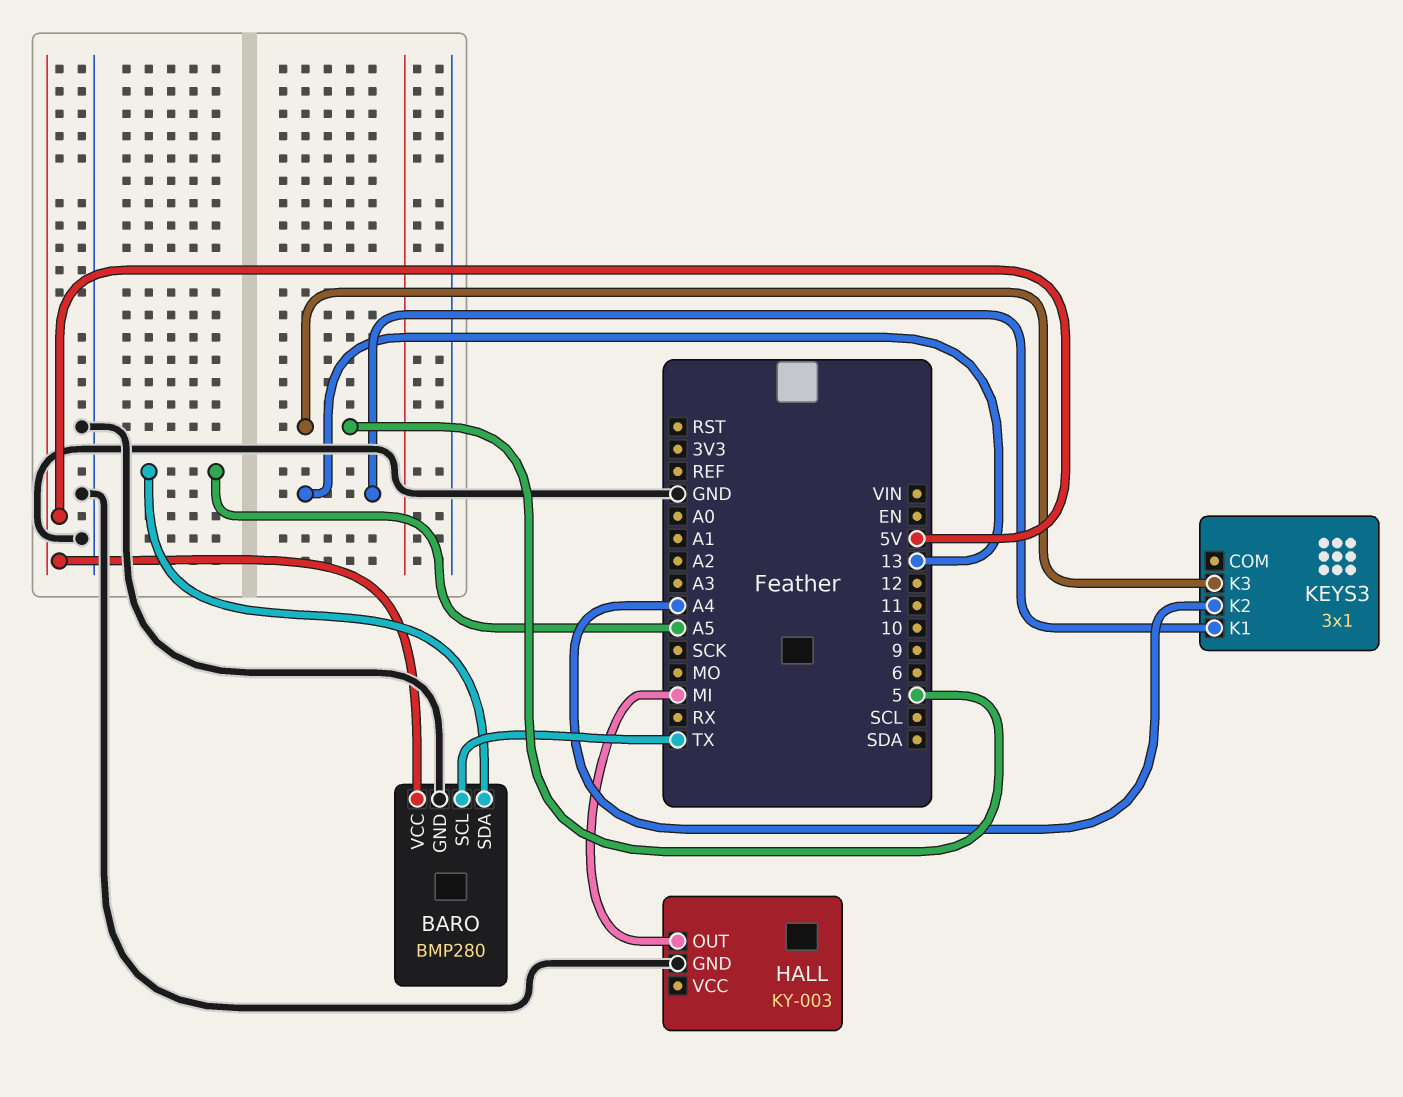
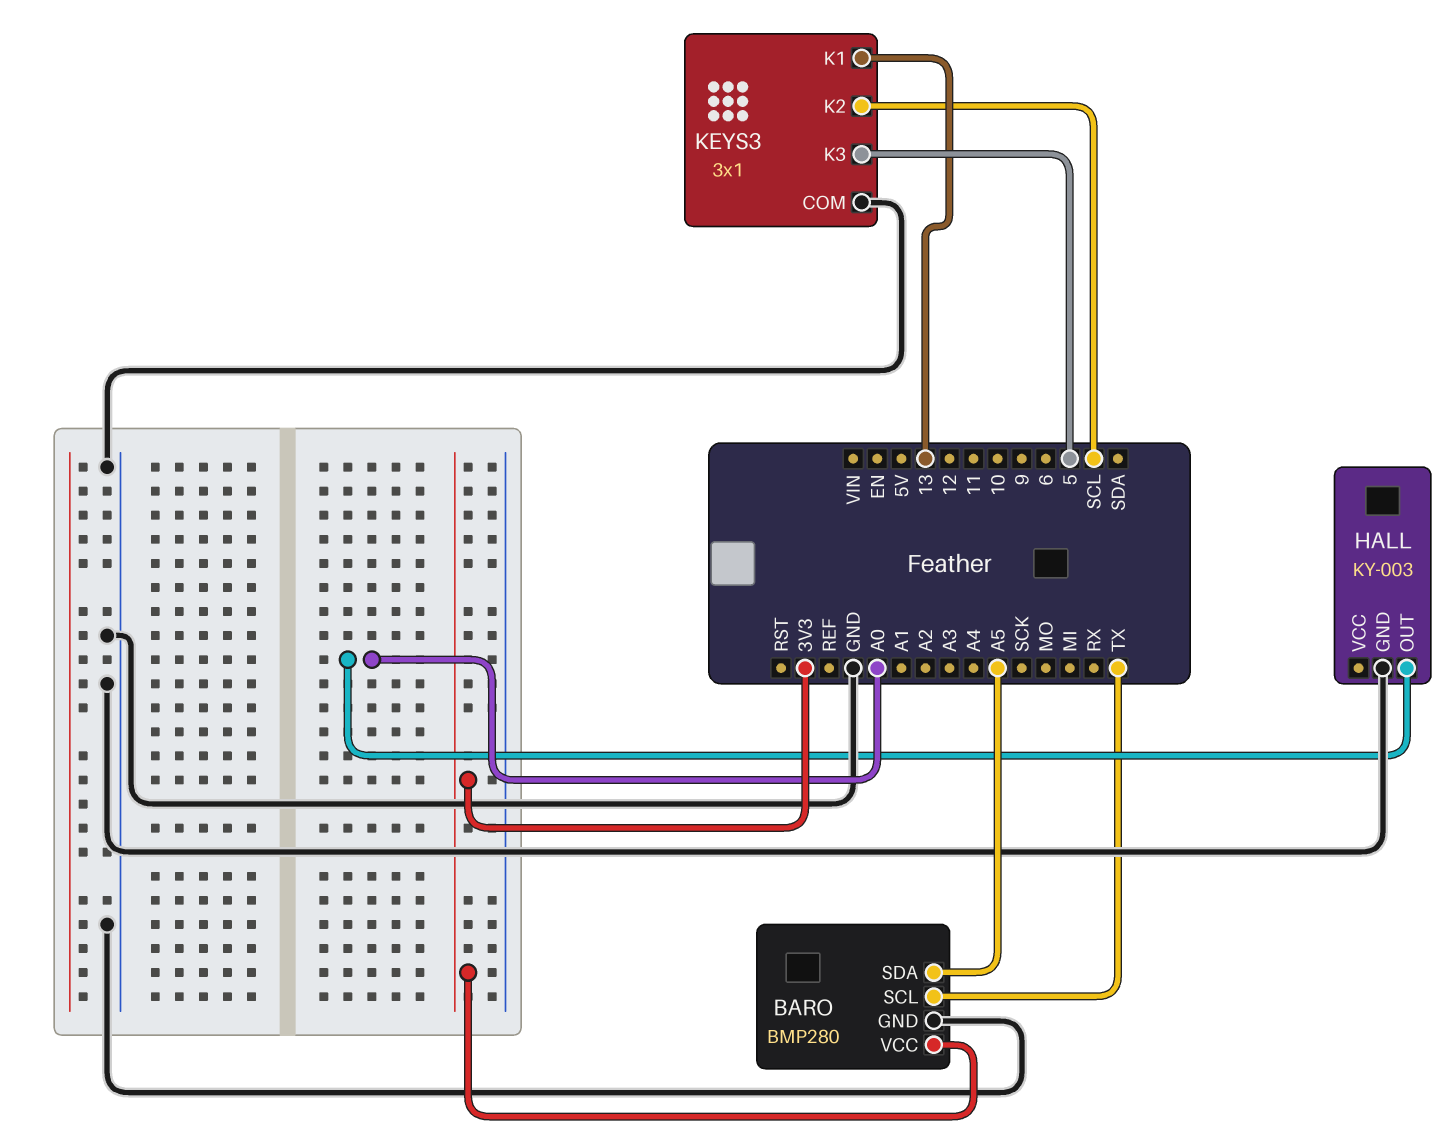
BARO pin VCC: 5V -> 3V3
HALL pin OUT: MI -> A0
KEYS3 pin COM: none -> GND
KEYS3 pin K2: A4 -> SCL

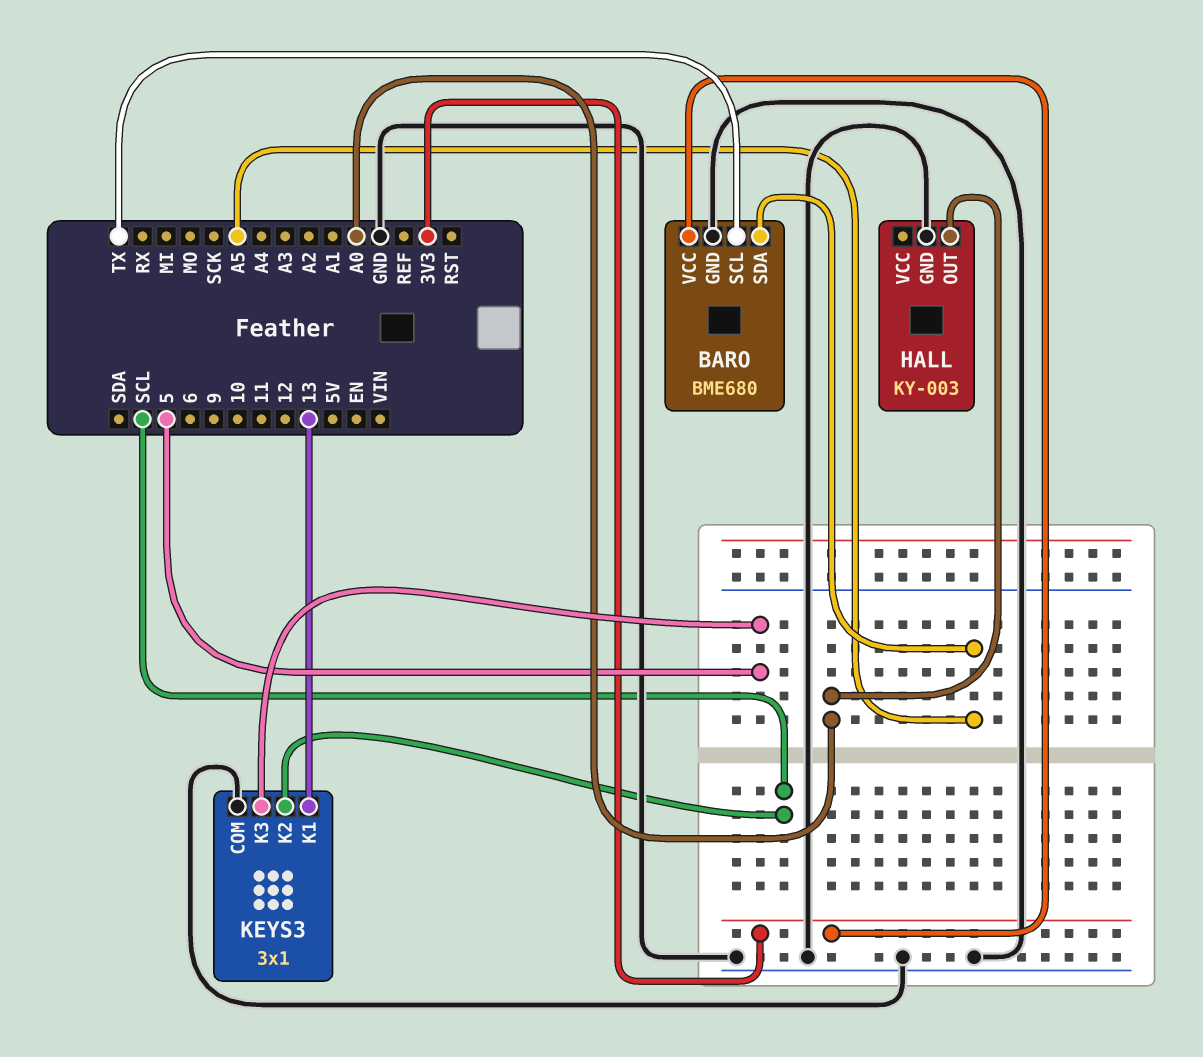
BARO: BMP280 -> BME680

